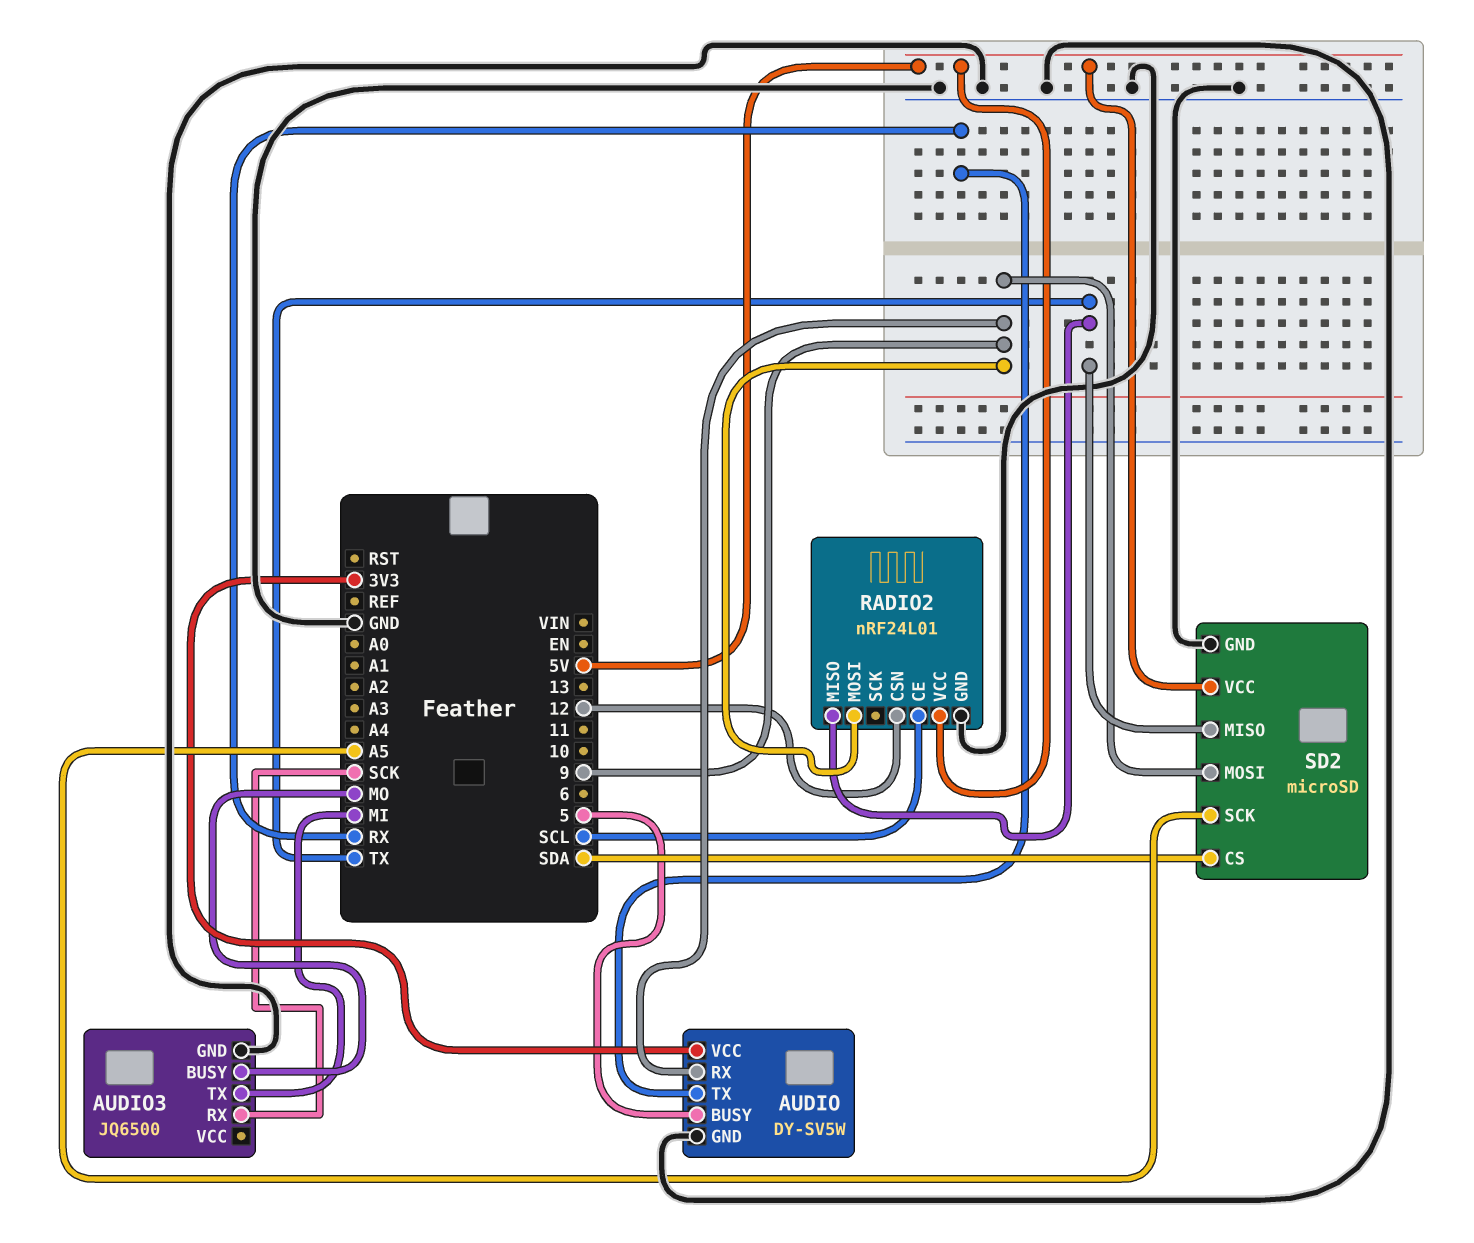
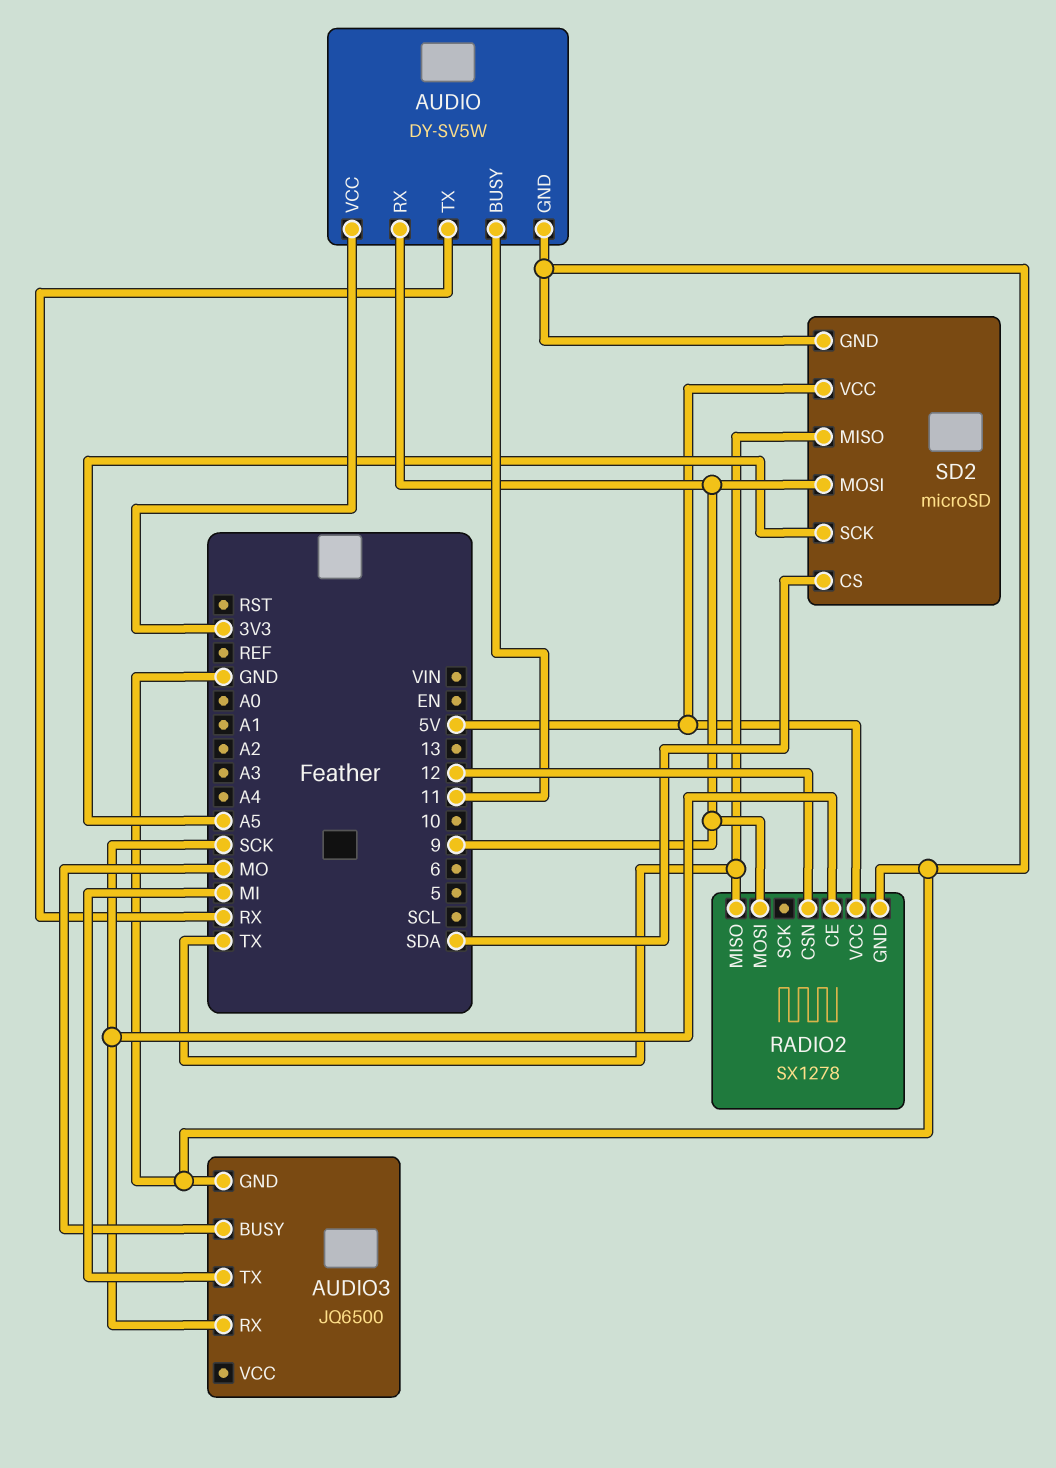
AUDIO pin BUSY: 5 -> 11
RADIO2: nRF24L01 -> SX1278
RADIO2 pin CE: SCL -> SCK

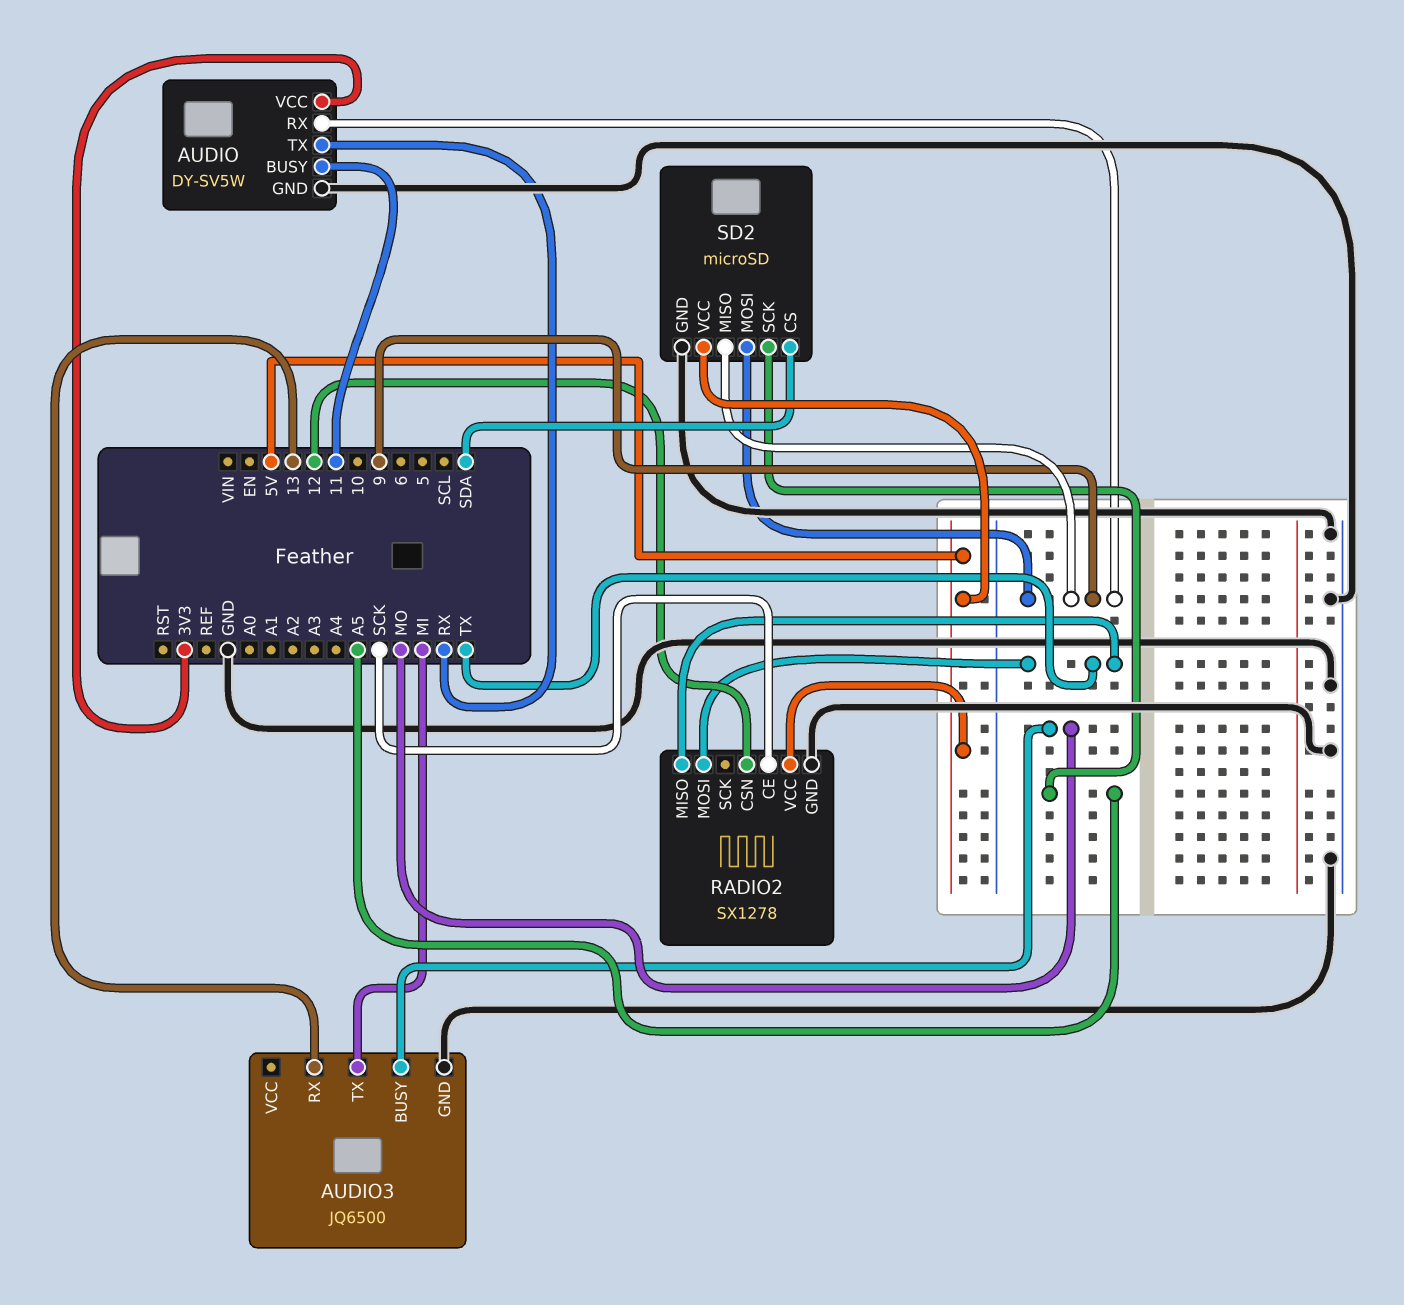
AUDIO3 pin RX: SCK -> 13
RADIO2 pin MOSI: 9 -> TX
SD2 pin MISO: TX -> 9

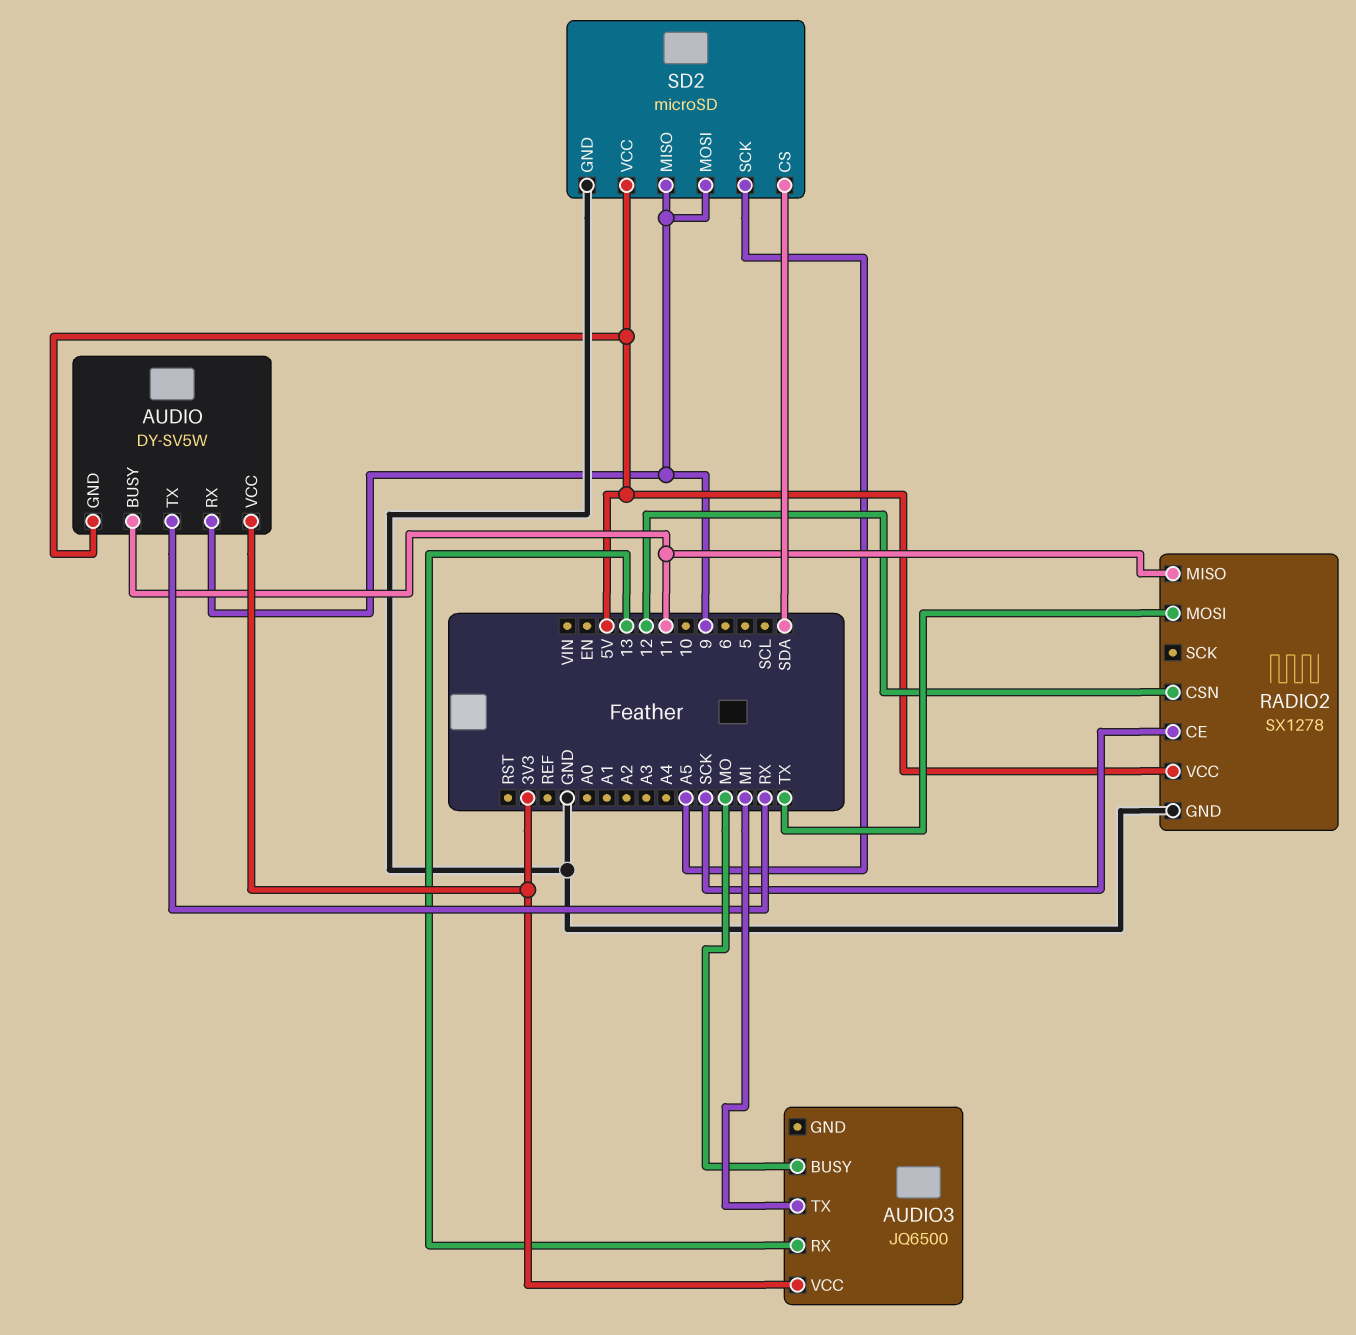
AUDIO pin GND: GND -> 5V
AUDIO3 pin GND: GND -> none
AUDIO3 pin VCC: none -> 3V3
RADIO2 pin MISO: TX -> 11

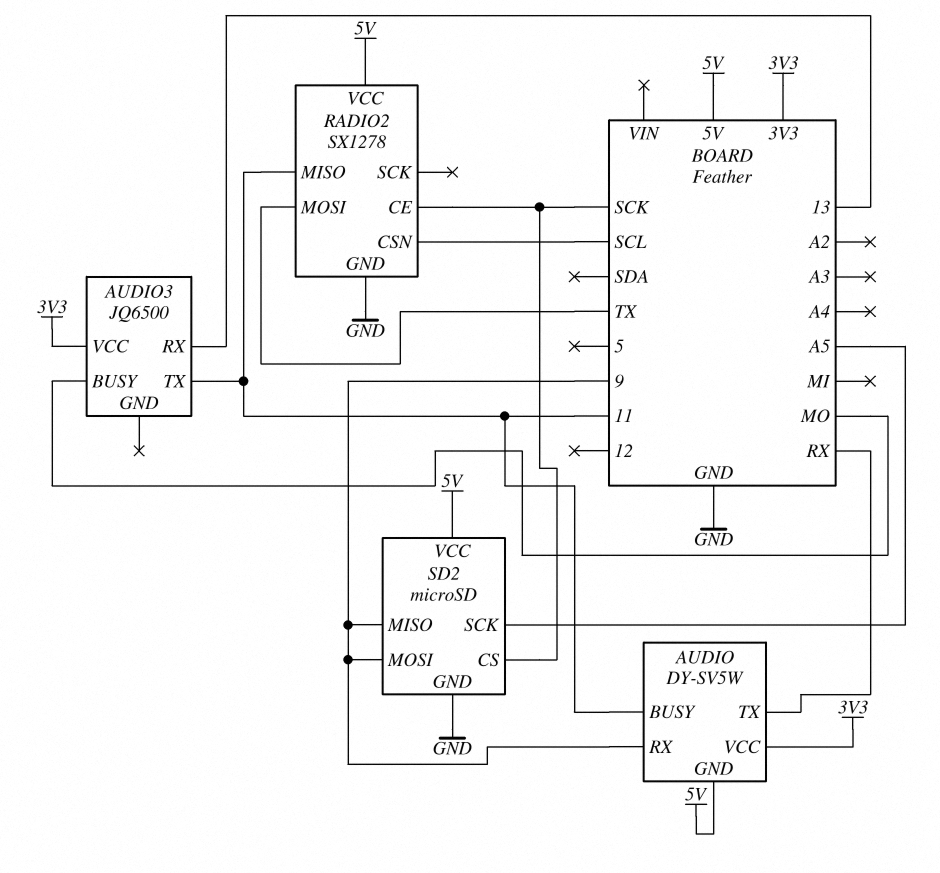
AUDIO3 pin TX: MI -> 11
RADIO2 pin CSN: 12 -> SCL
SD2 pin CS: SDA -> SCK

